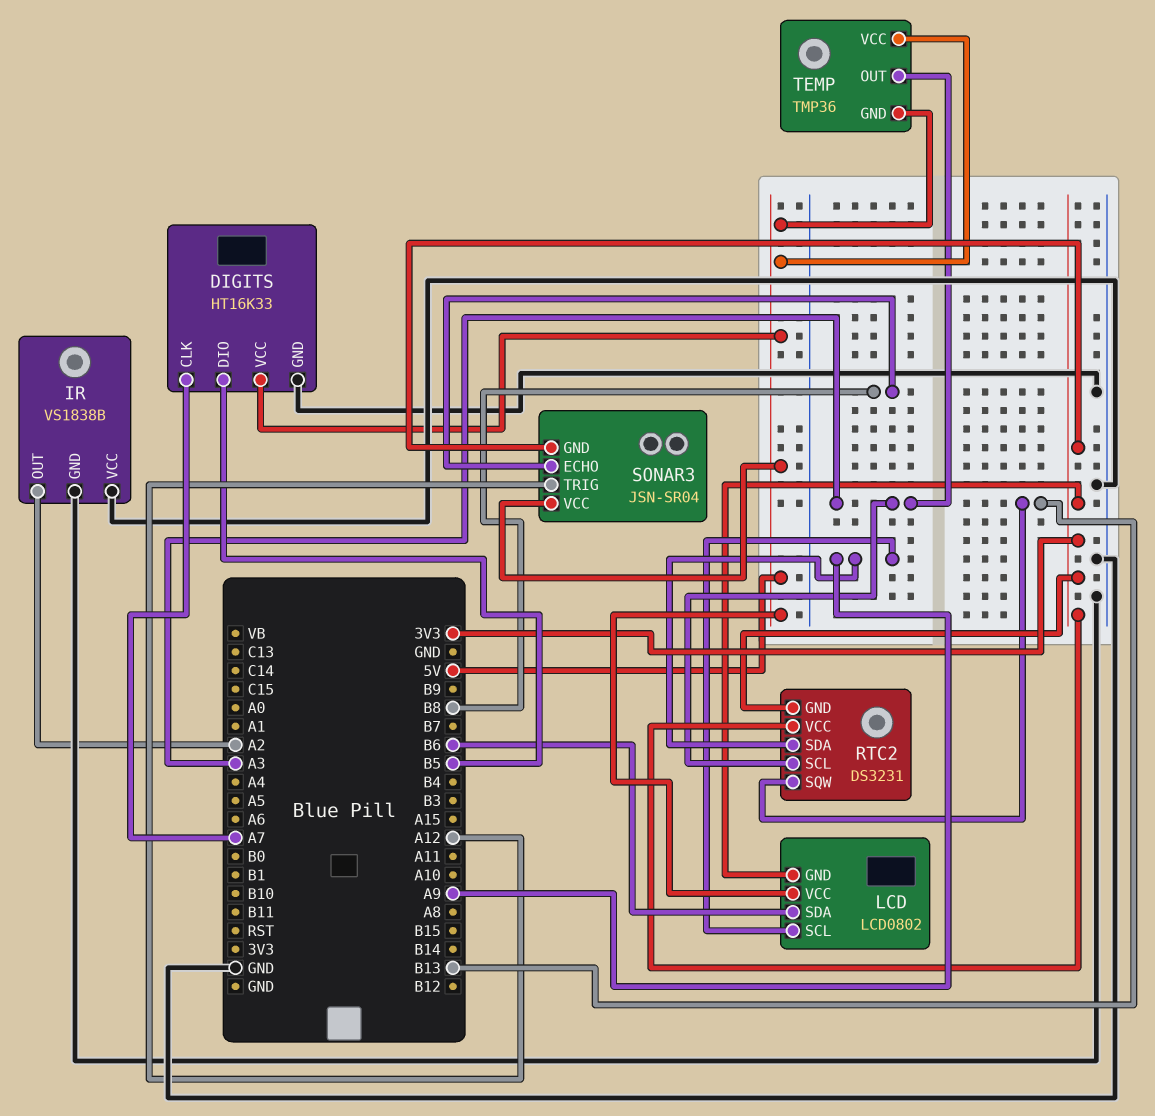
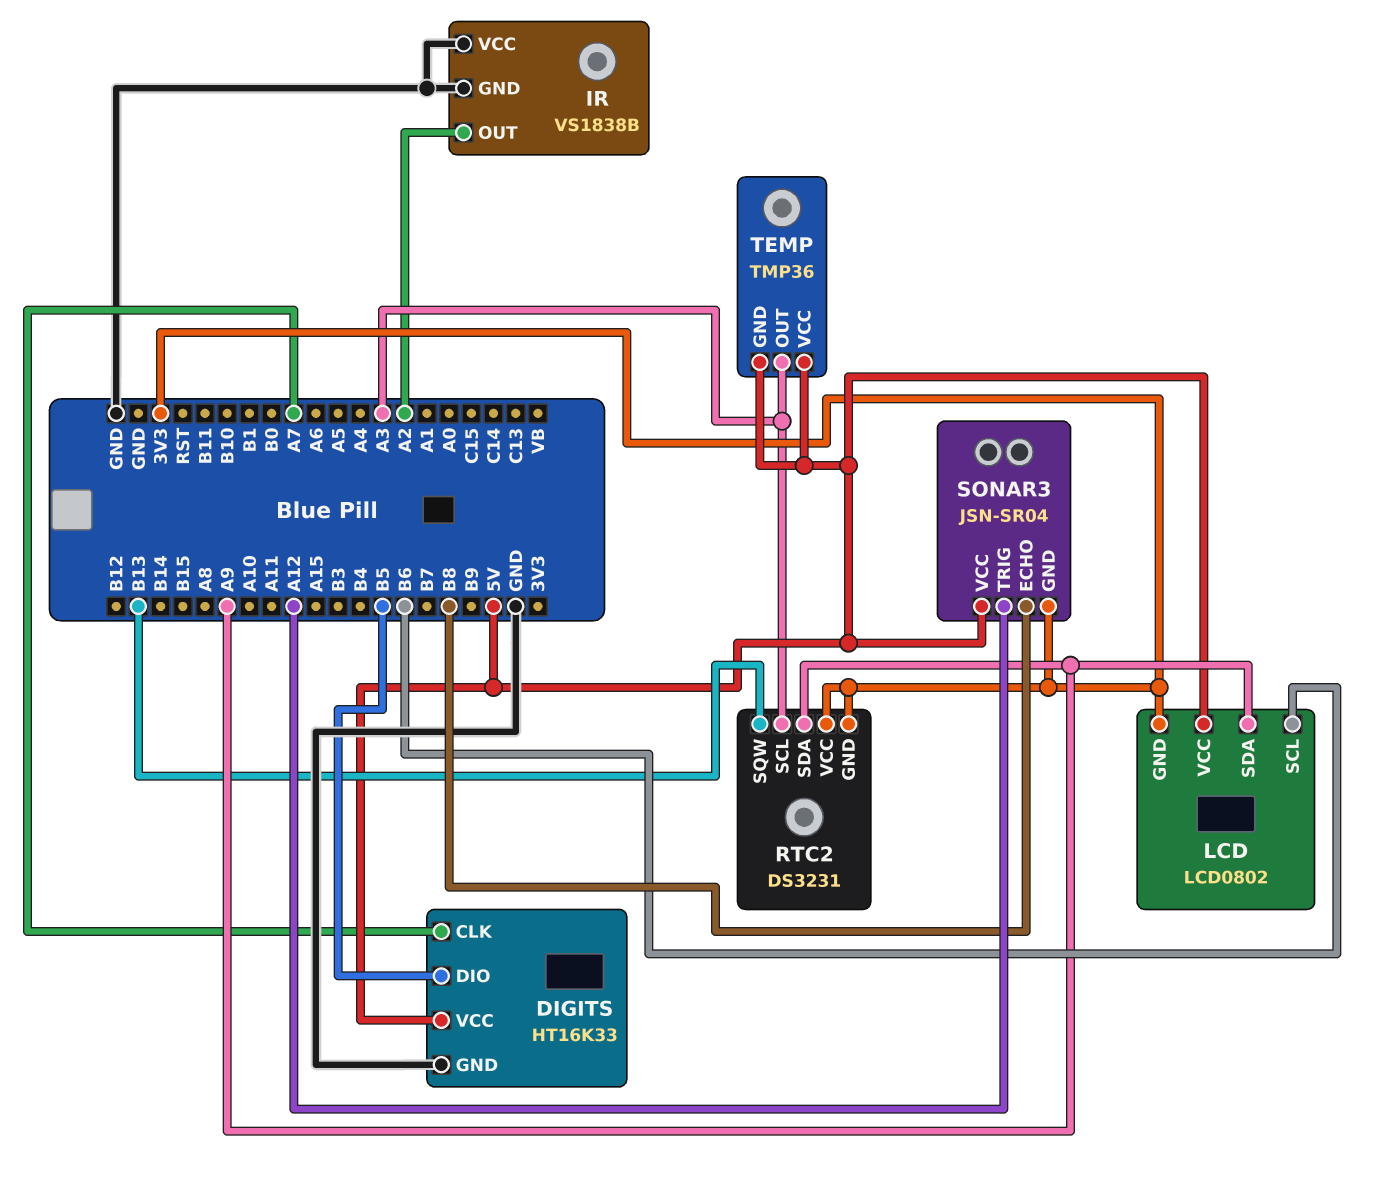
LCD pin SCL: A9 -> B6
LCD pin SDA: B6 -> A9

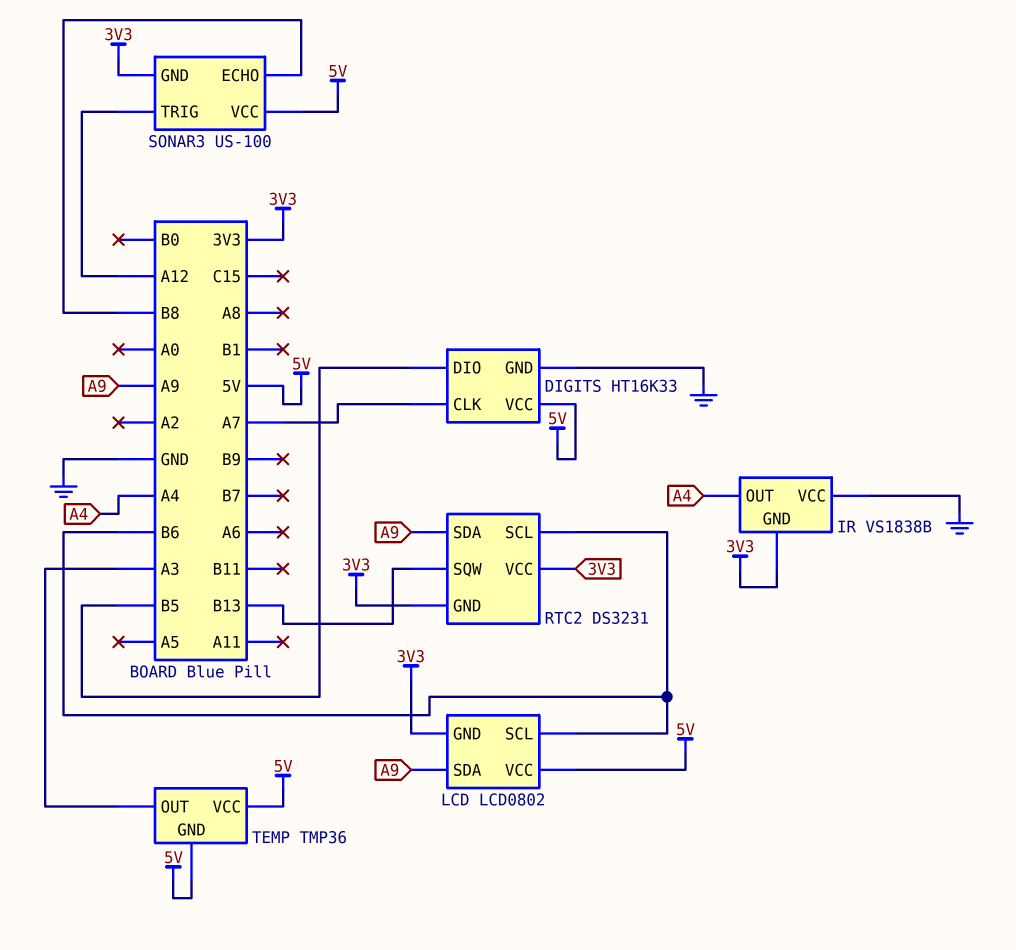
IR pin GND: GND -> 3V3
IR pin OUT: A2 -> A4
RTC2 pin SCL: A3 -> B6
SONAR3: JSN-SR04 -> US-100

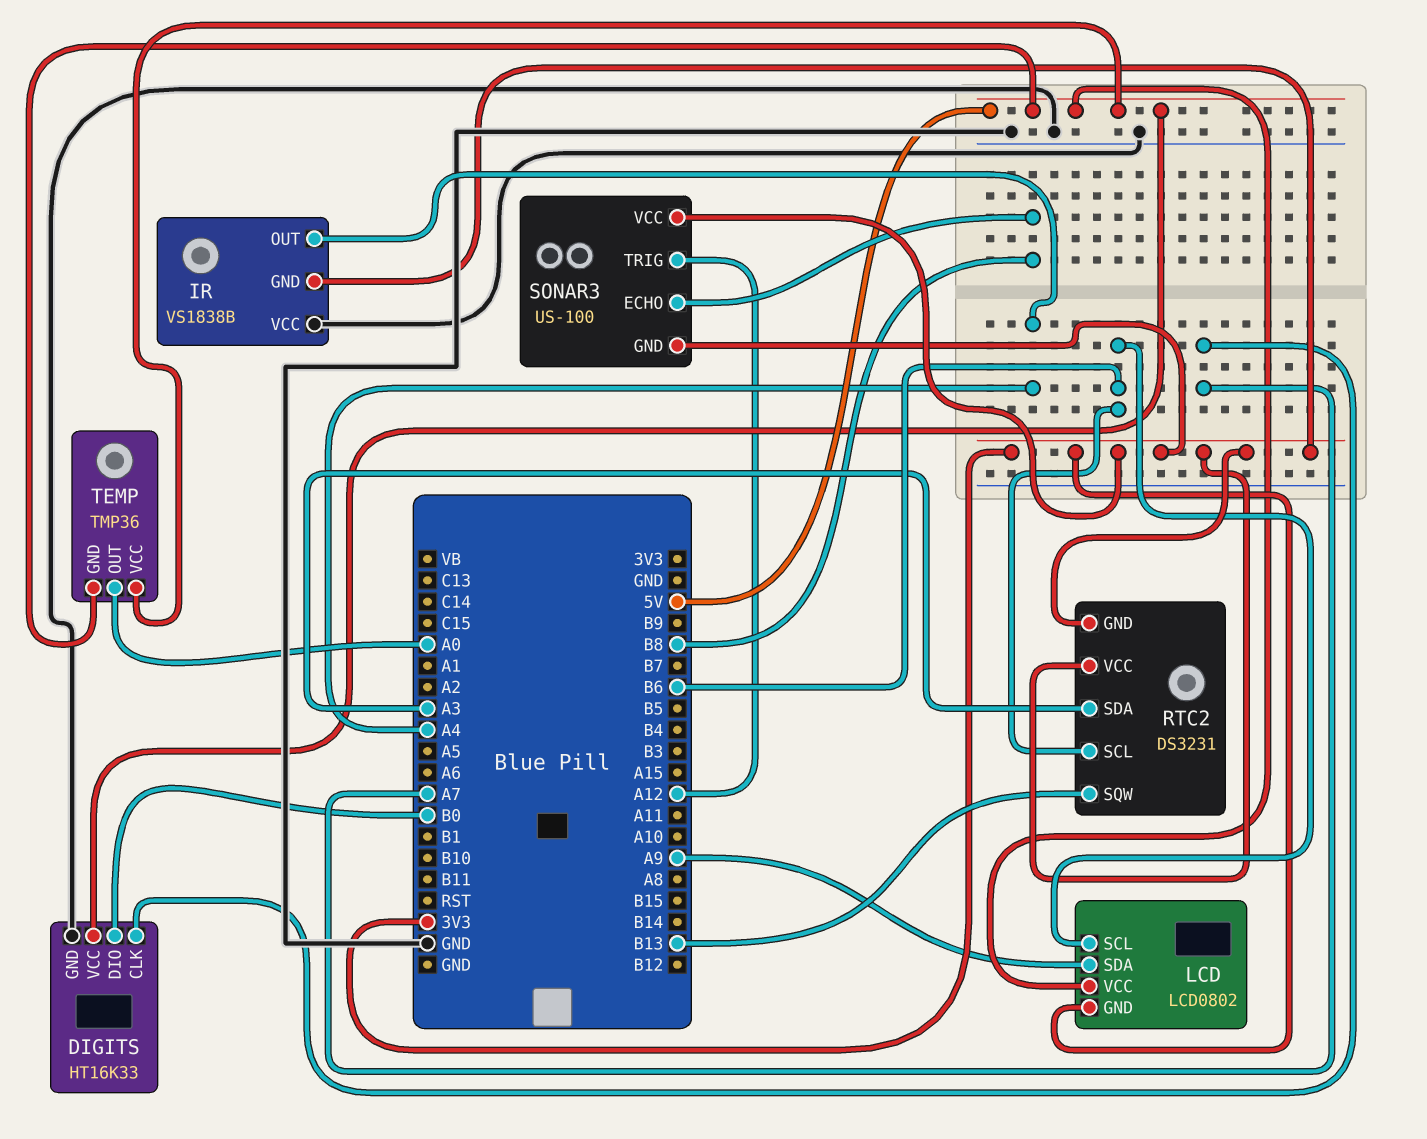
DIGITS pin DIO: B5 -> B0
RTC2 pin SDA: A9 -> A3
SONAR3 pin VCC: 5V -> 3V3
TEMP pin OUT: A3 -> A0

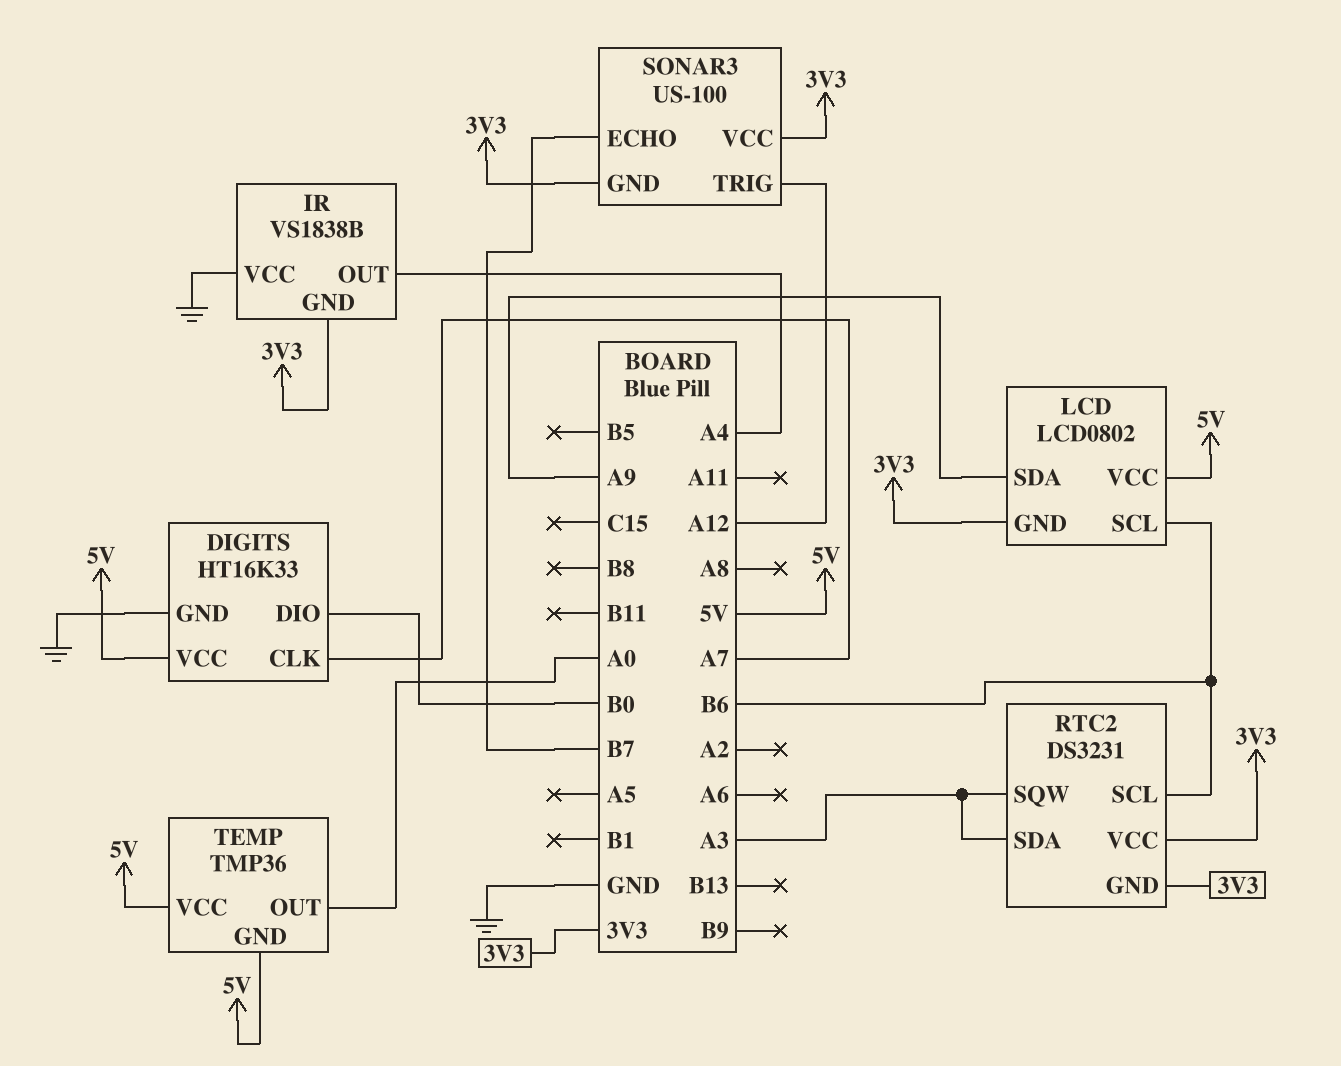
RTC2 pin SQW: B13 -> A3
SONAR3 pin ECHO: B8 -> B7

